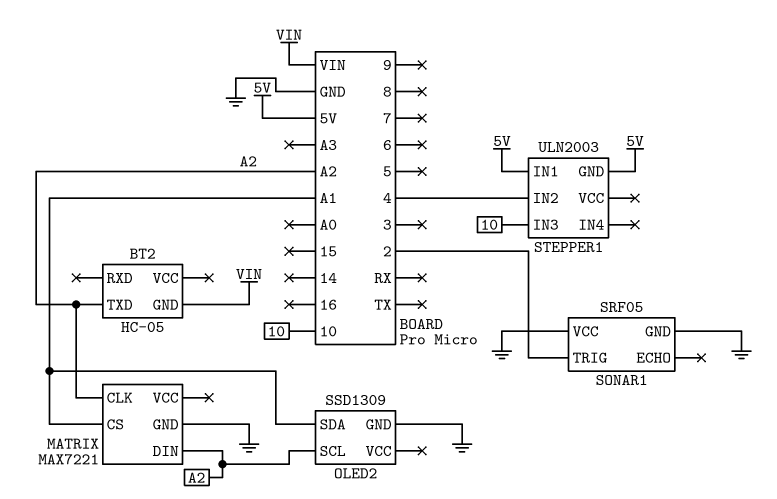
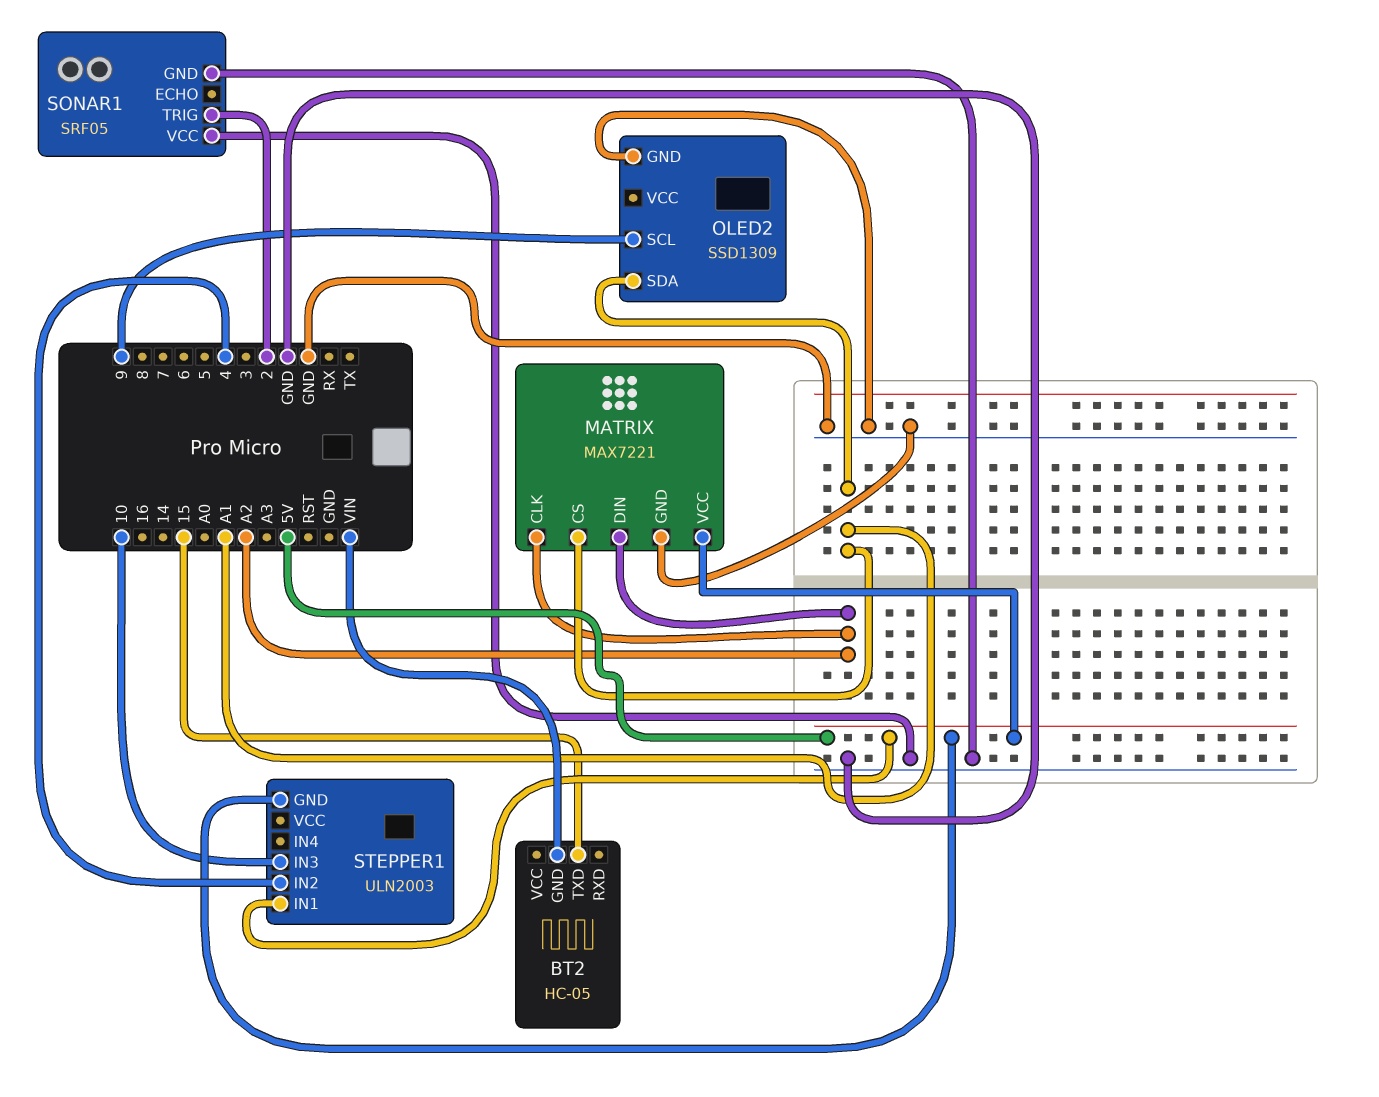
BT2 pin TXD: A2 -> 15
MATRIX pin VCC: none -> 5V
OLED2 pin SCL: A2 -> 9

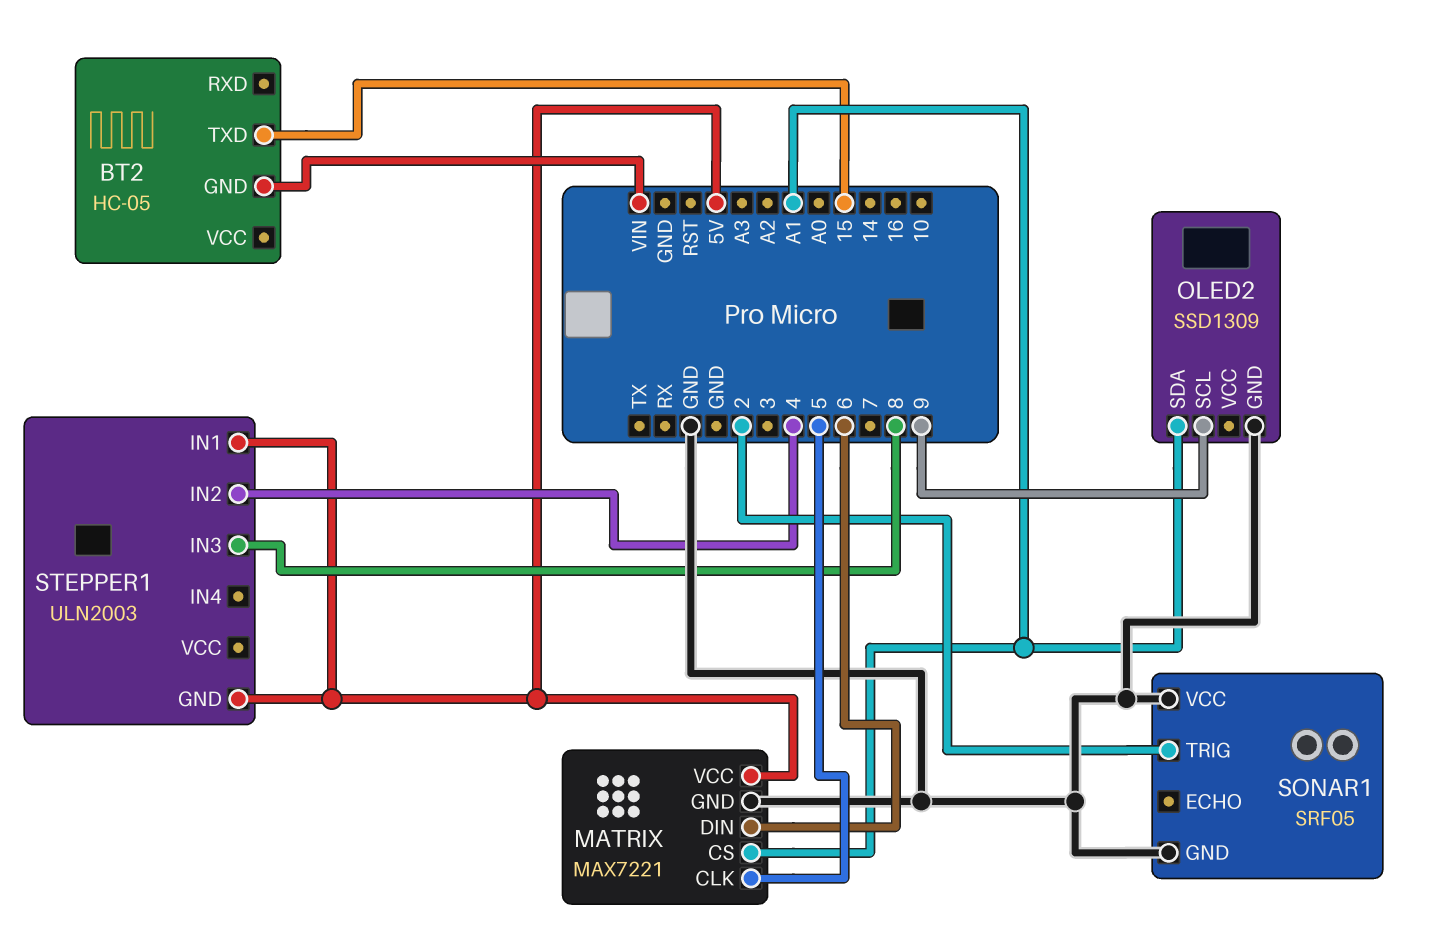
MATRIX pin CLK: A2 -> 5
MATRIX pin DIN: A2 -> 6
STEPPER1 pin IN3: 10 -> 8

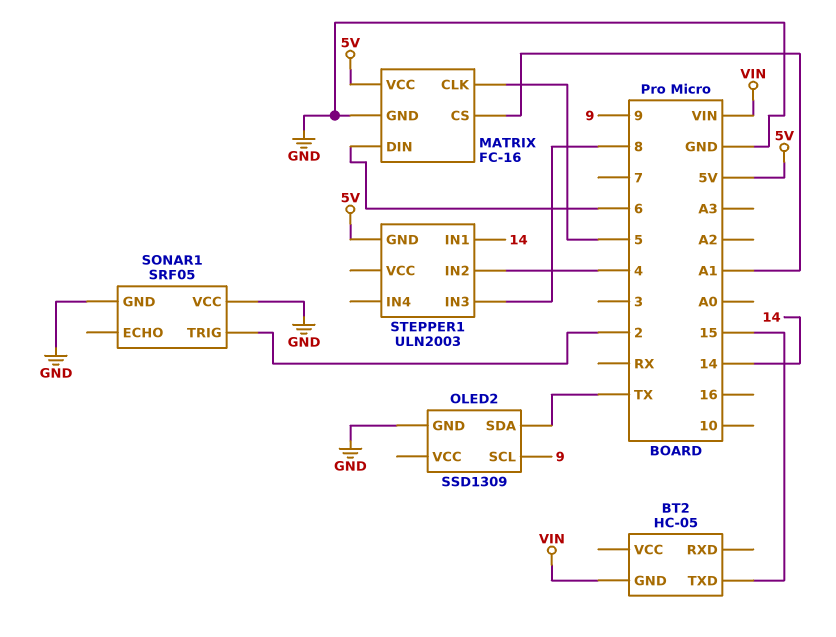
MATRIX: MAX7221 -> FC-16
OLED2 pin SDA: A1 -> TX
STEPPER1 pin IN1: 5V -> 14

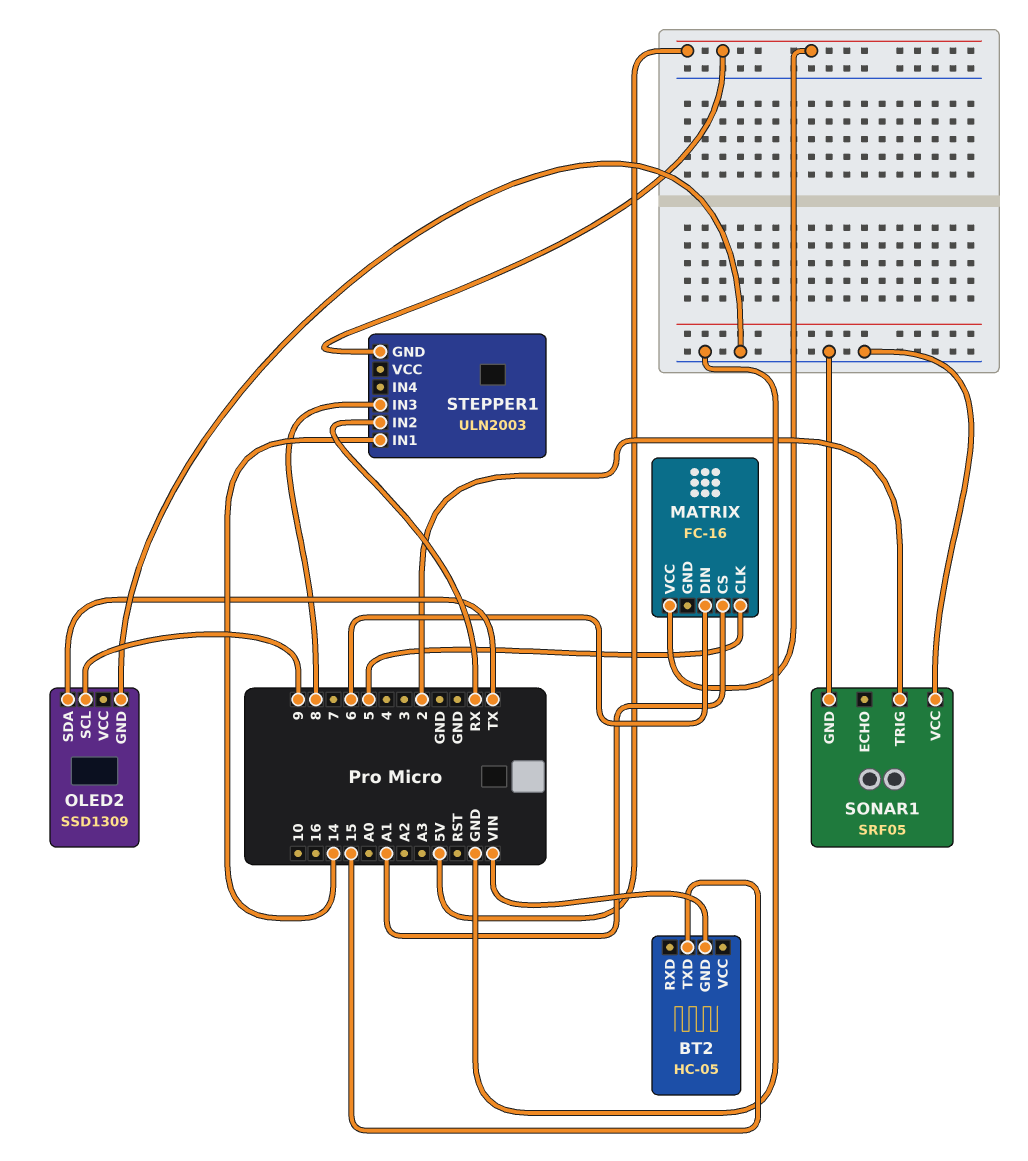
MATRIX pin GND: GND -> none
STEPPER1 pin IN2: 4 -> RX

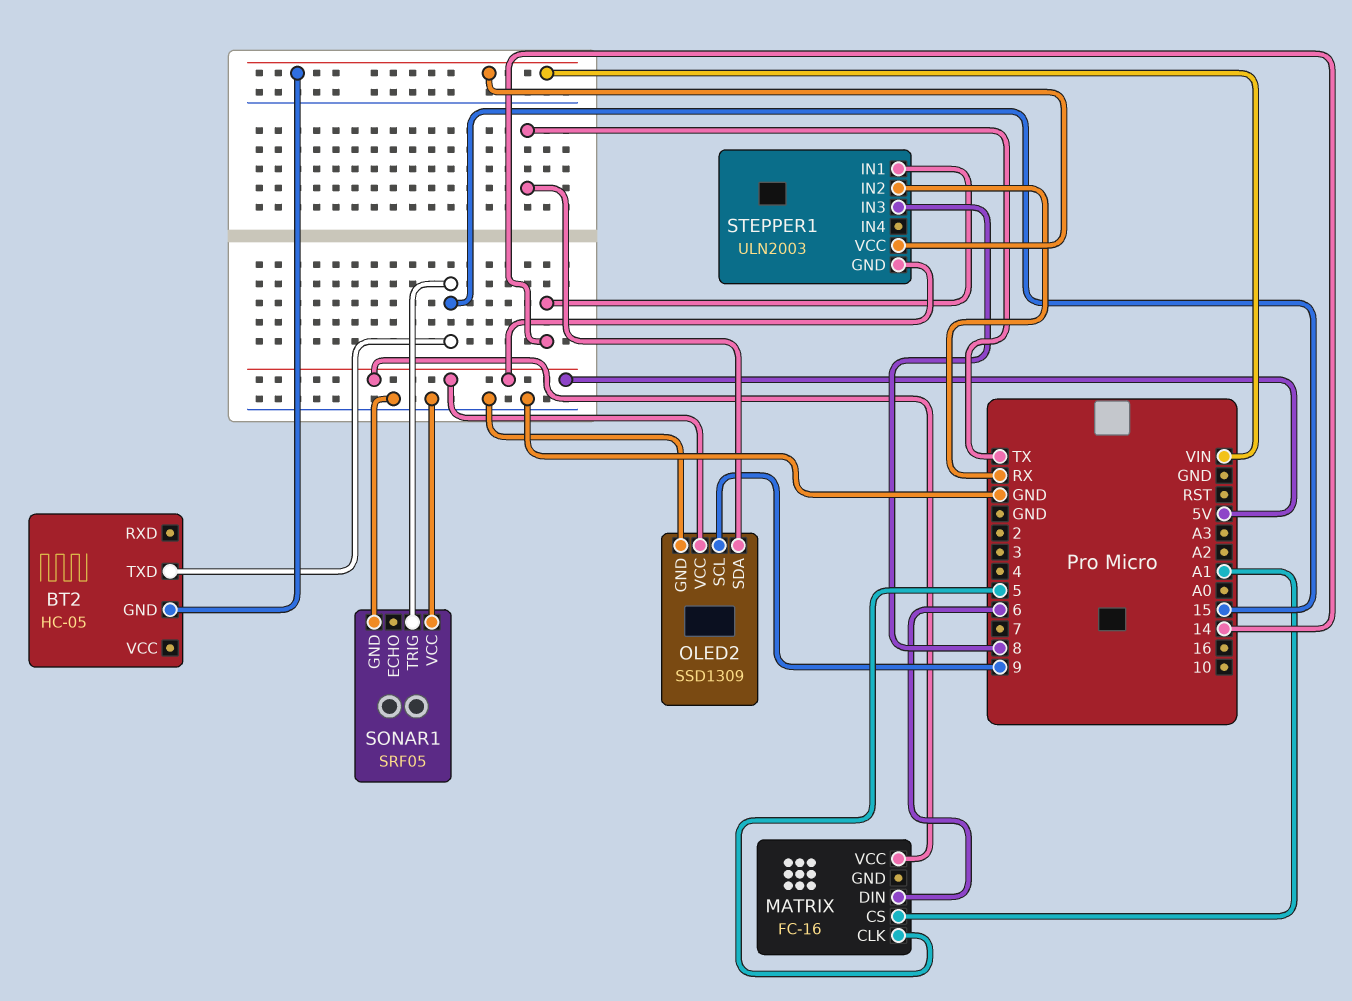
OLED2 pin VCC: none -> 5V
SONAR1 pin TRIG: 2 -> 15
STEPPER1 pin VCC: none -> VIN

